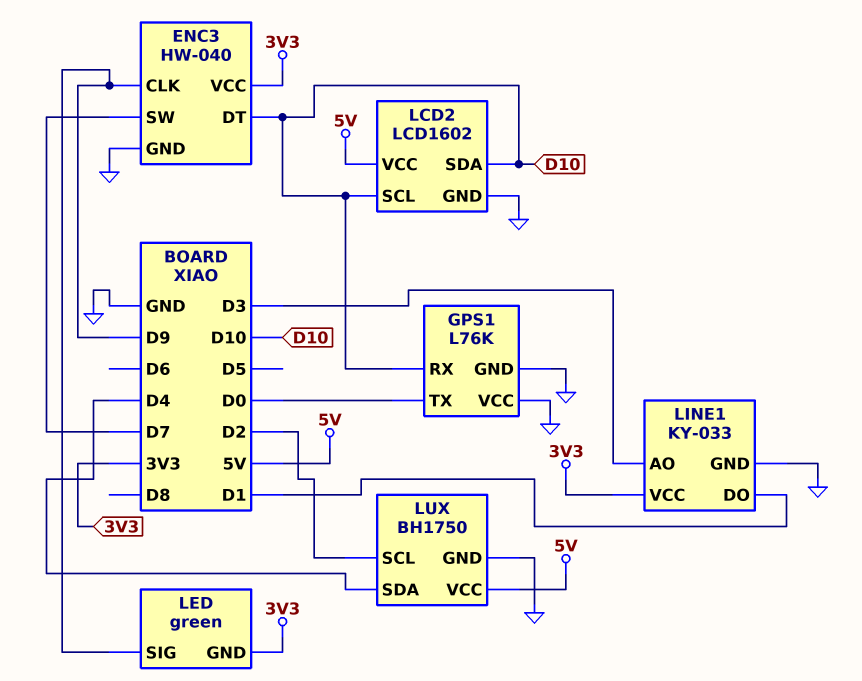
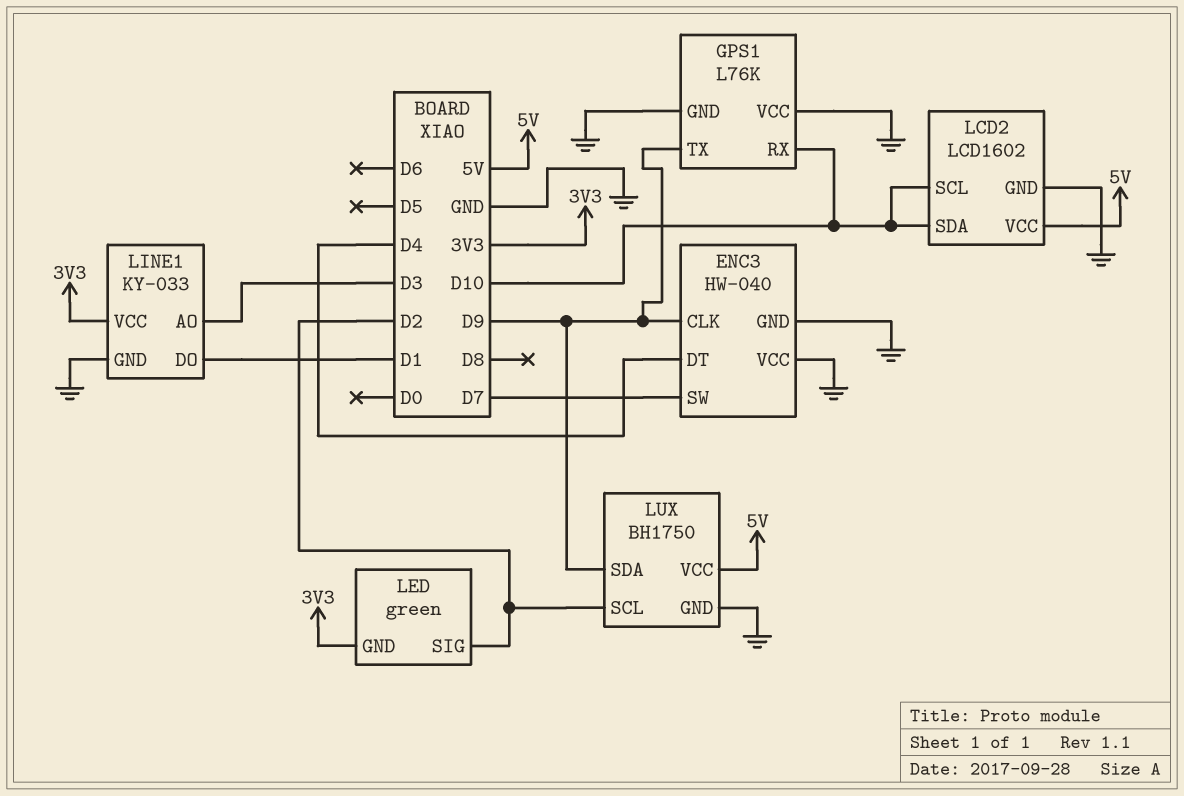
ENC3 pin DT: D10 -> D4
ENC3 pin VCC: 3V3 -> GND
GPS1 pin TX: D0 -> D9
LED pin SIG: D9 -> D2
LUX pin SDA: D4 -> D9

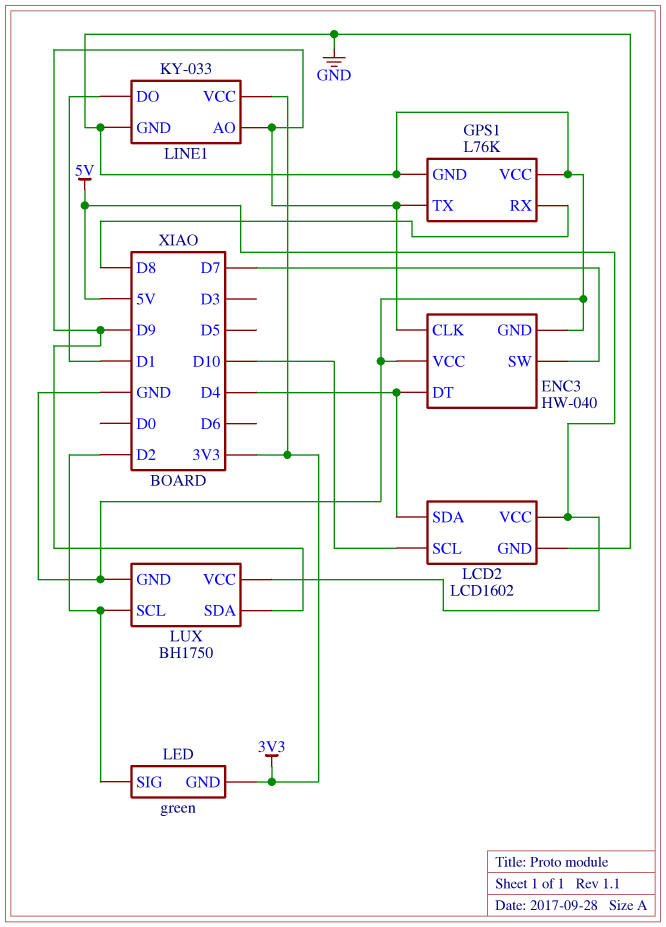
GPS1 pin RX: D10 -> D8
LCD2 pin SDA: D10 -> D4
LINE1 pin AO: D3 -> D9

